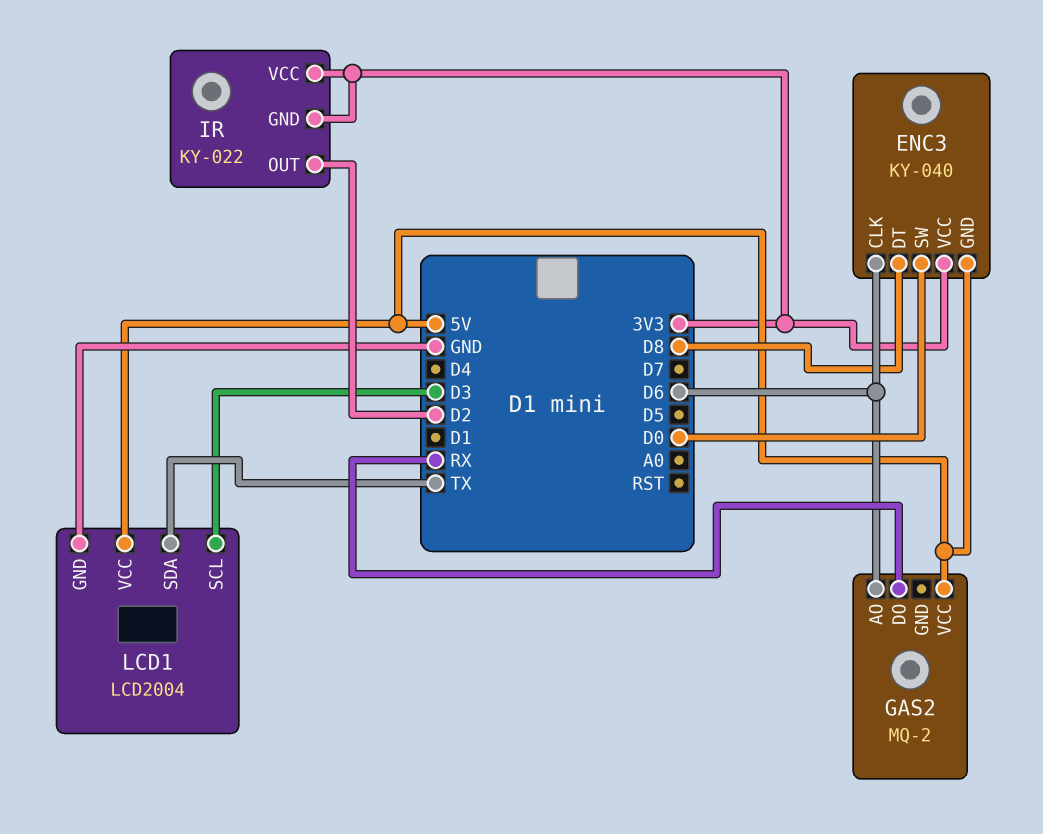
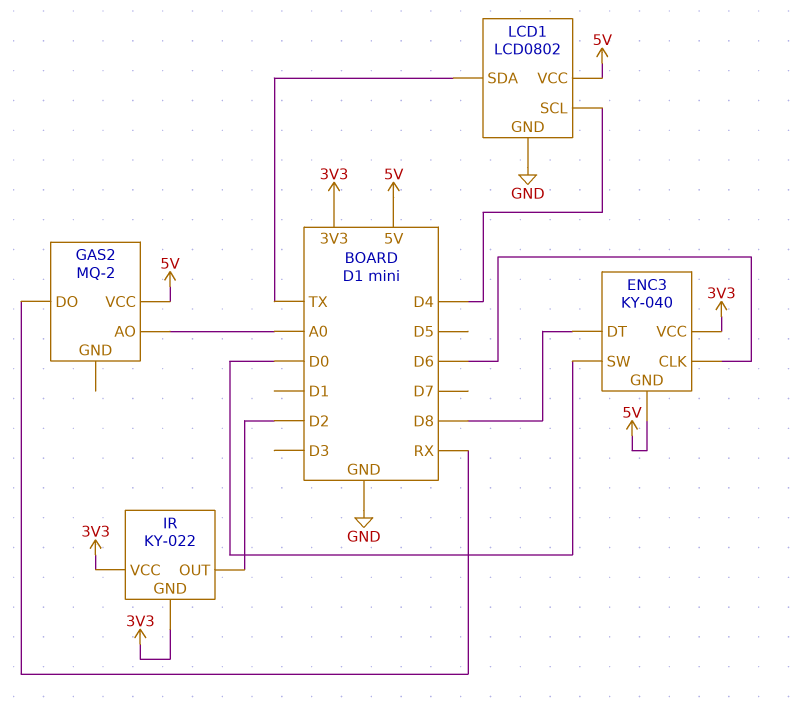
GAS2 pin AO: D6 -> A0
LCD1: LCD2004 -> LCD0802
LCD1 pin SCL: D3 -> D4

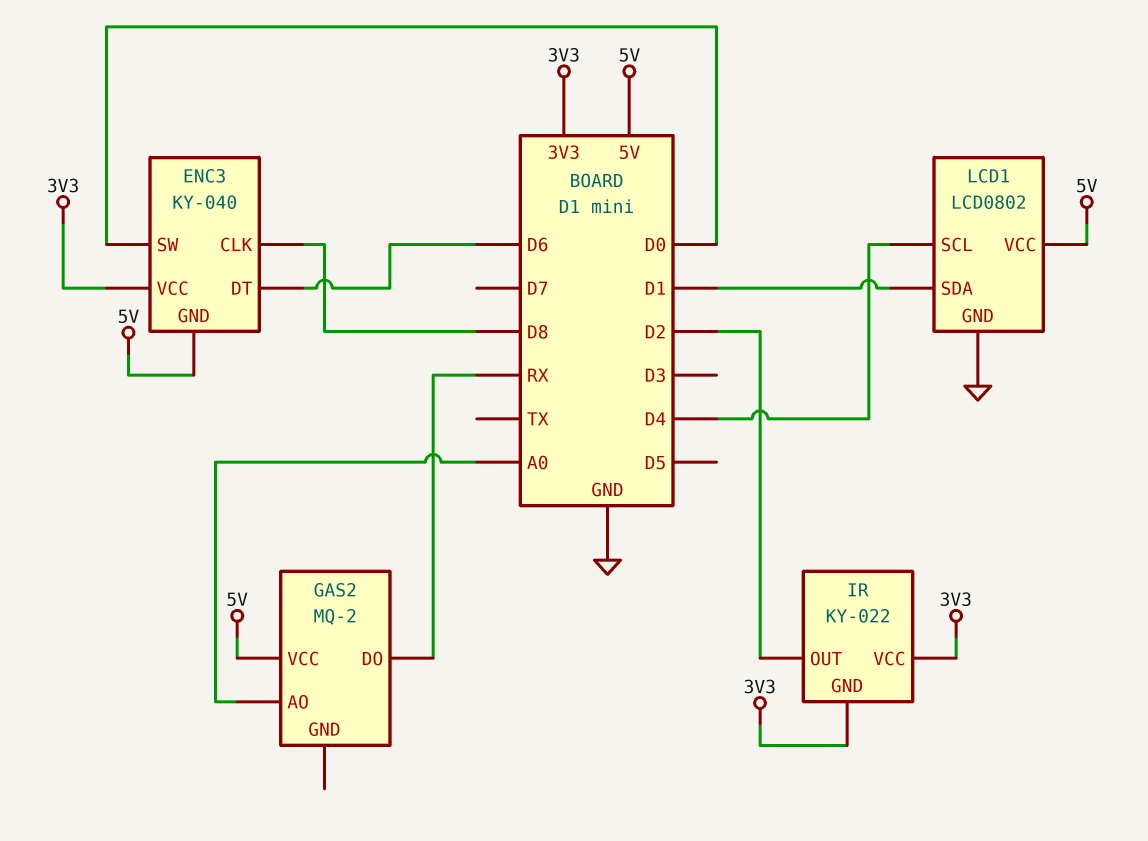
ENC3 pin CLK: D6 -> D8
ENC3 pin DT: D8 -> D6
LCD1 pin SDA: TX -> D1

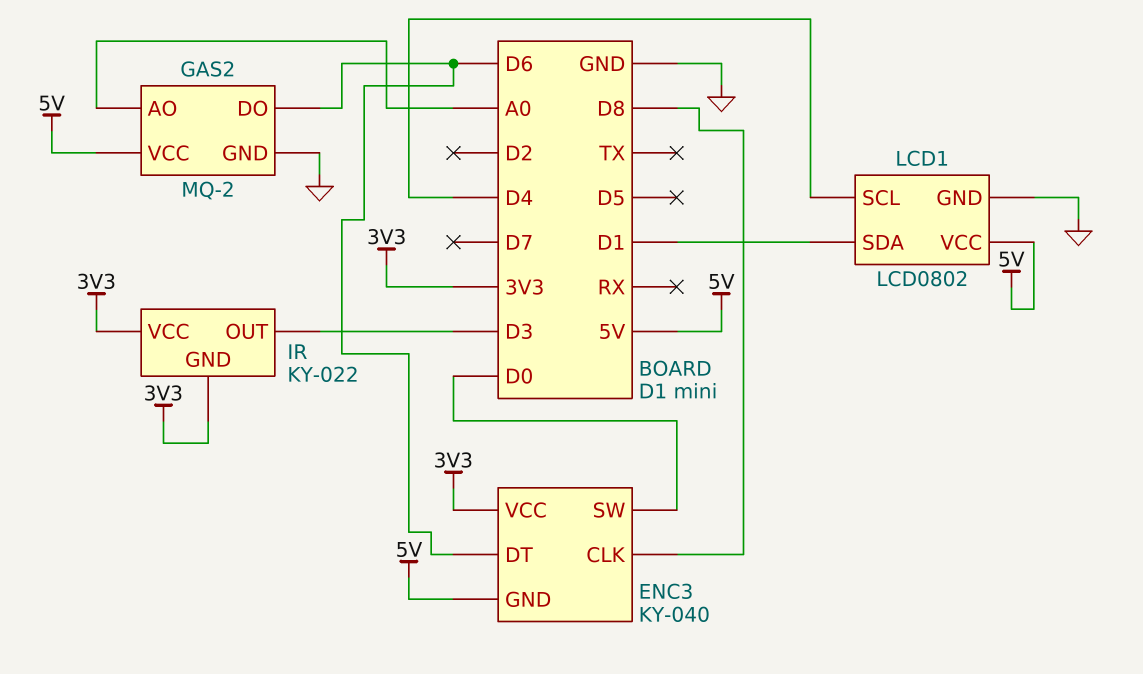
GAS2 pin DO: RX -> D6
GAS2 pin GND: none -> GND
IR pin OUT: D2 -> D3

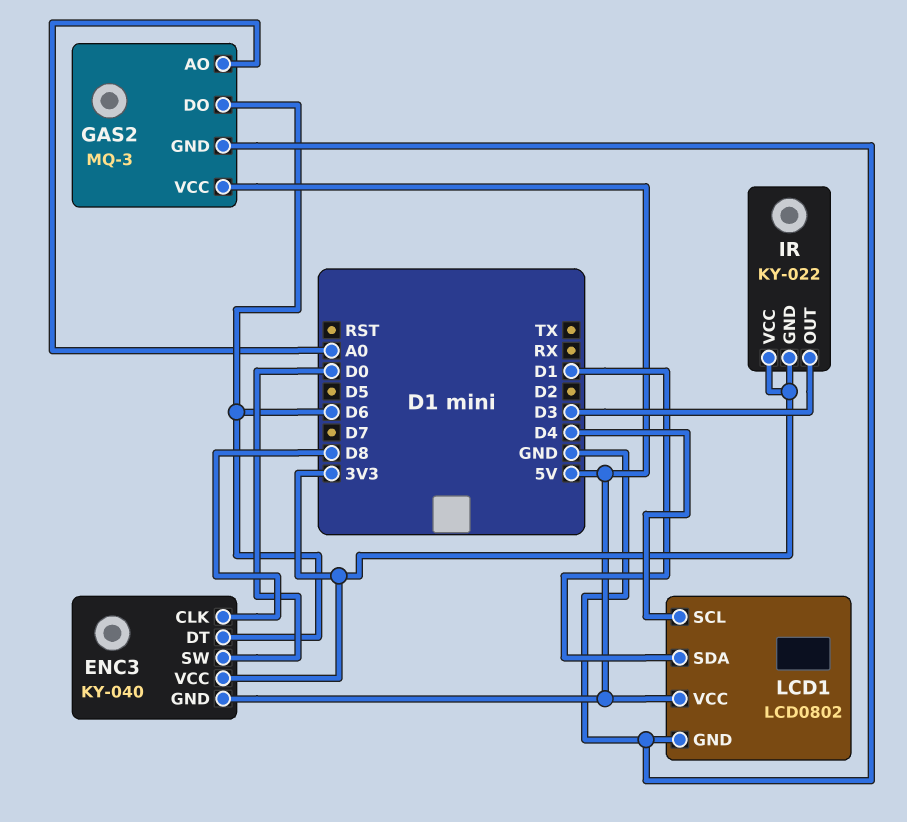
GAS2: MQ-2 -> MQ-3

